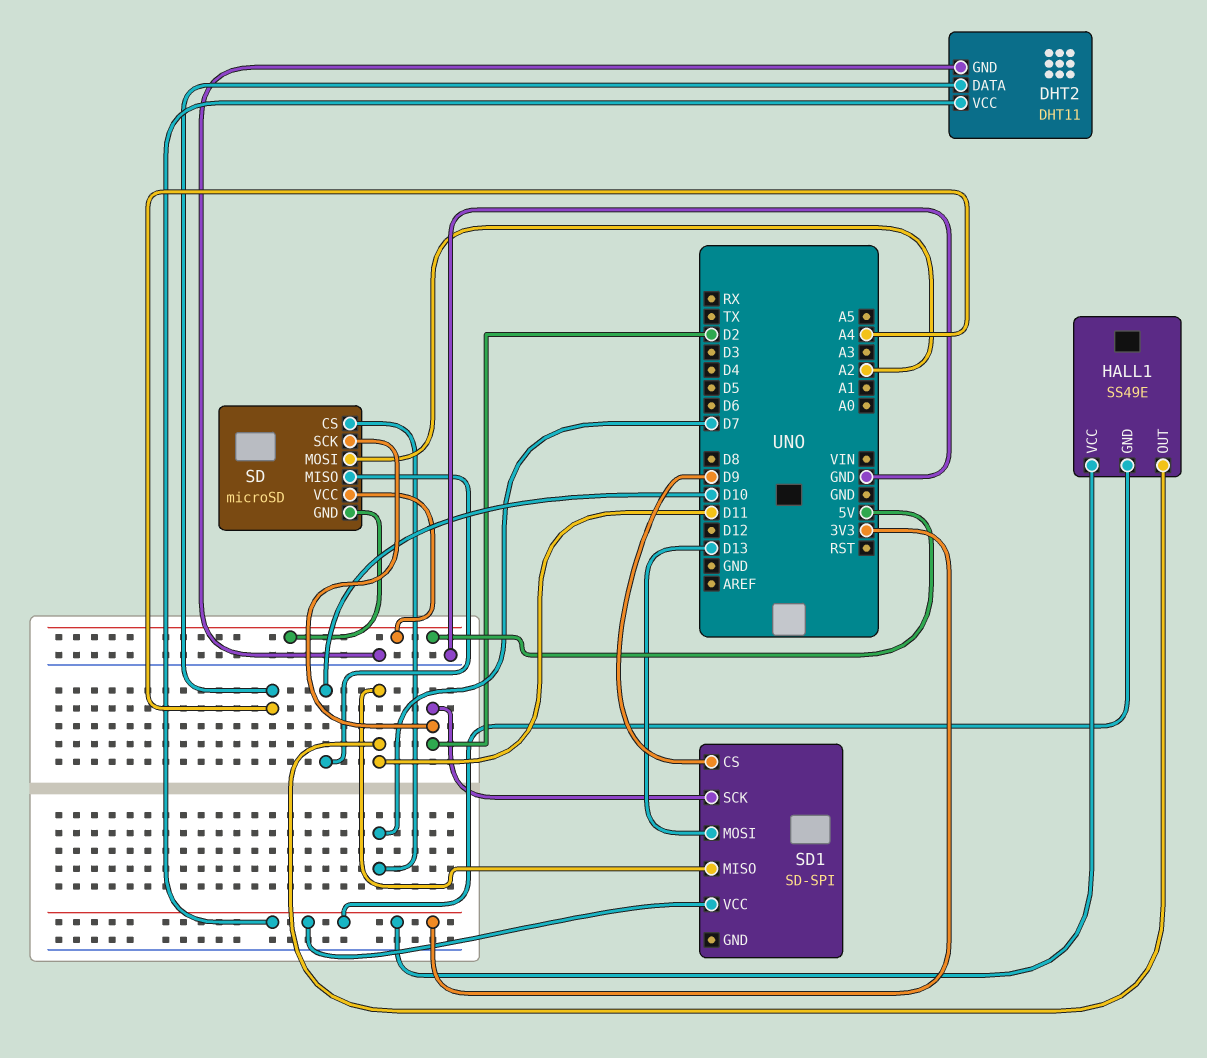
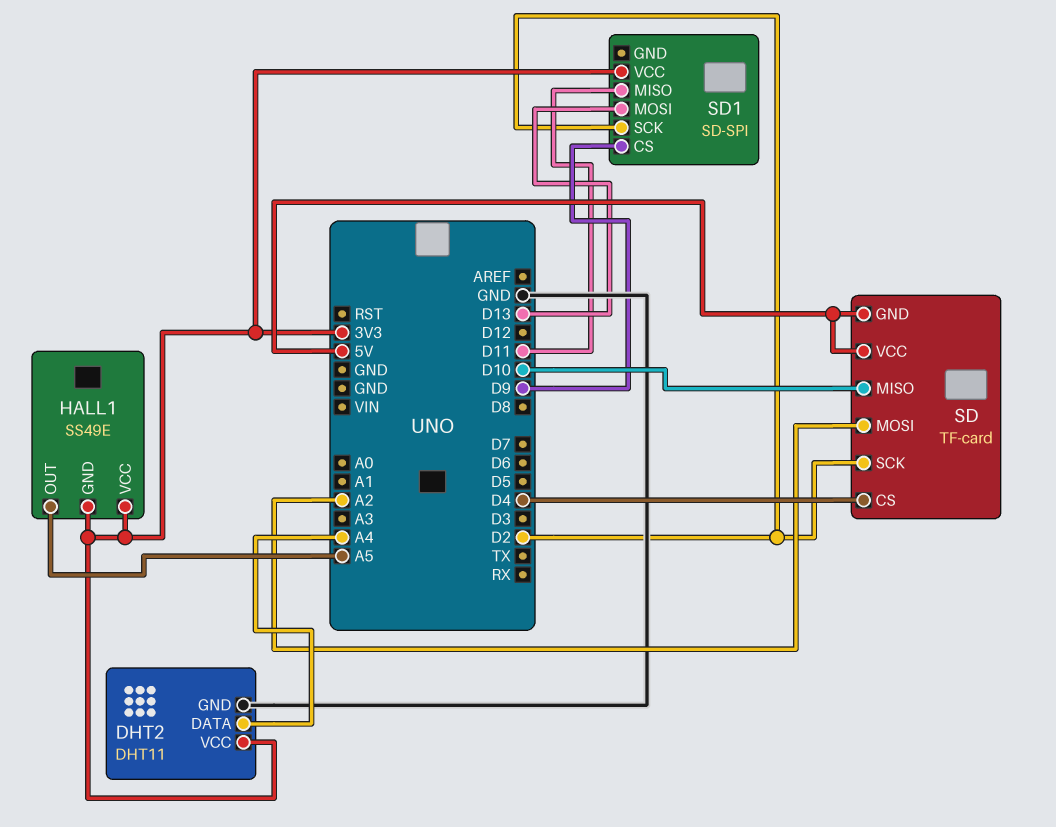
HALL1 pin OUT: D11 -> A5
SD: microSD -> TF-card
SD pin CS: D7 -> D4

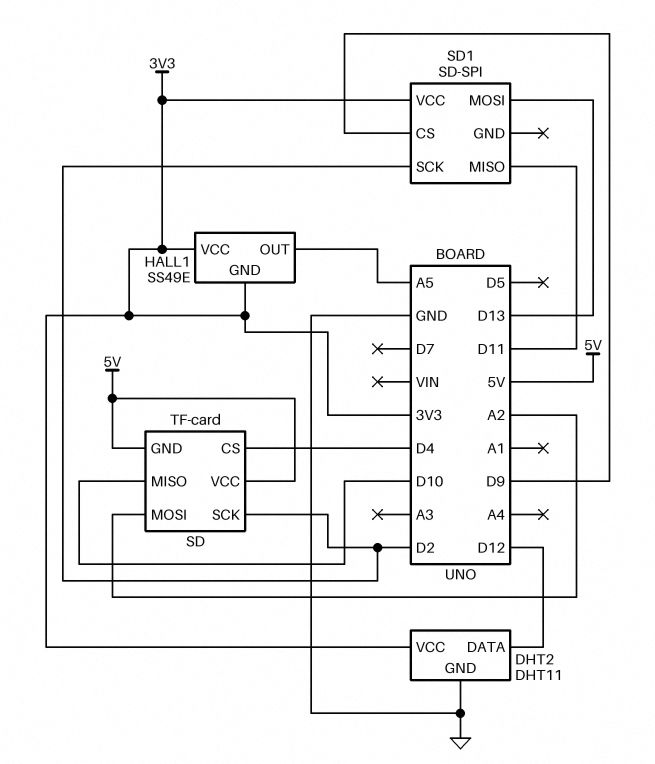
DHT2 pin DATA: A4 -> D12

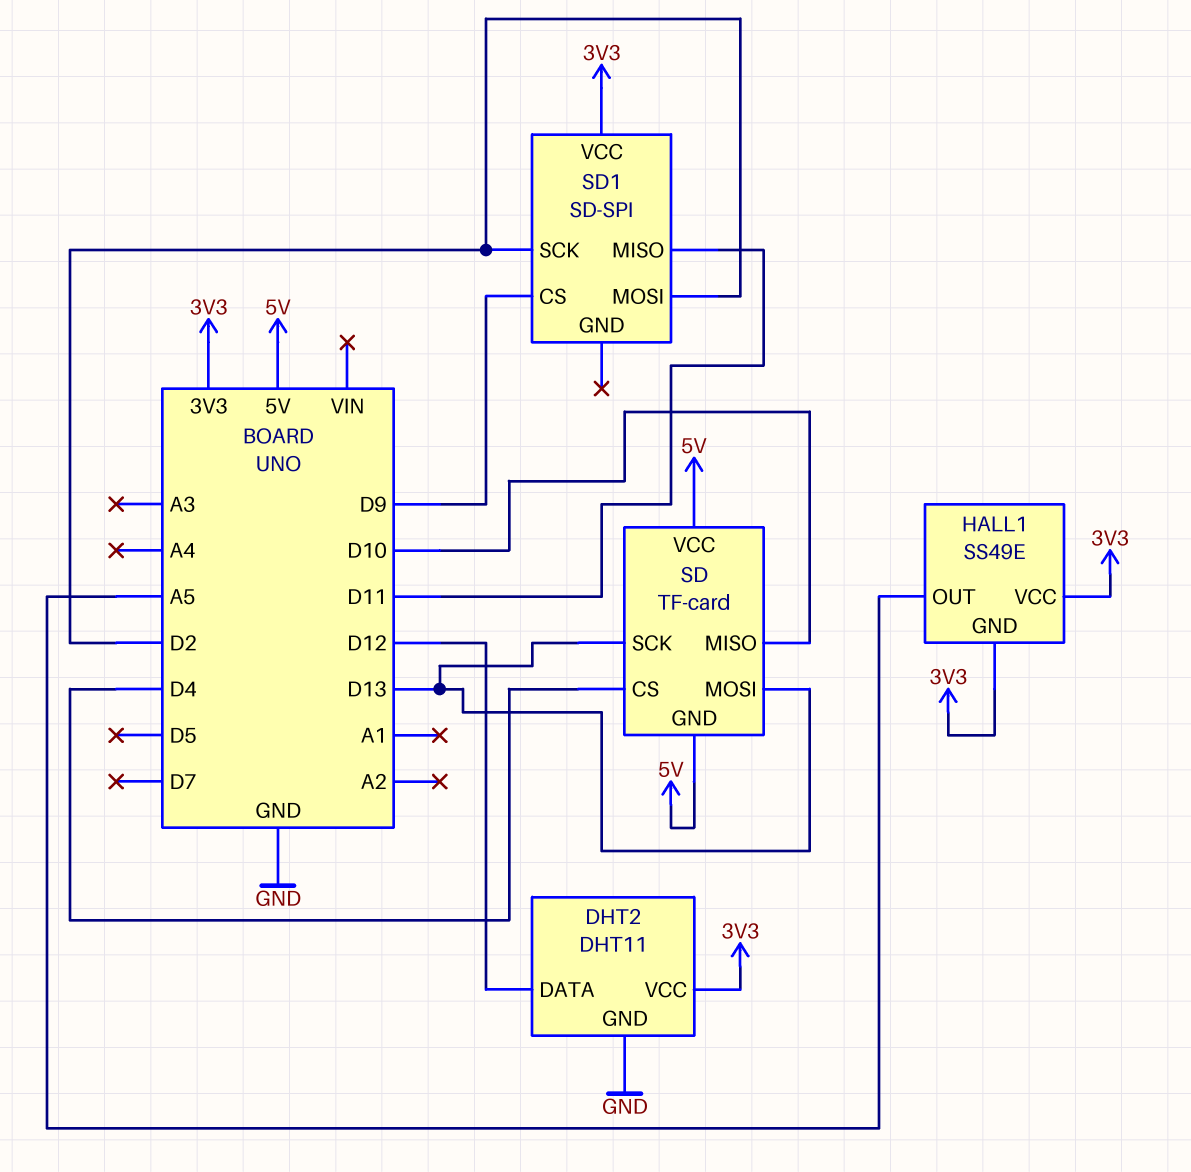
SD pin MOSI: A2 -> D13
SD pin SCK: D2 -> D13
SD1 pin MOSI: D13 -> D2

